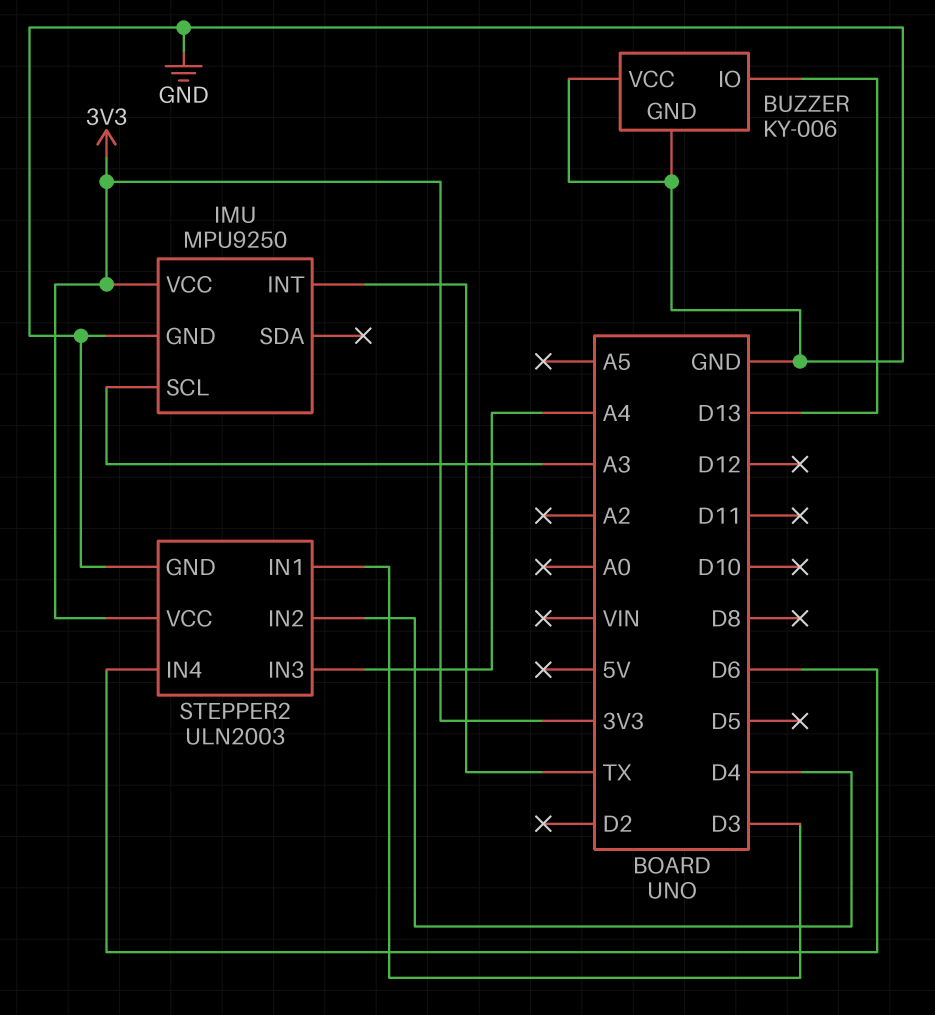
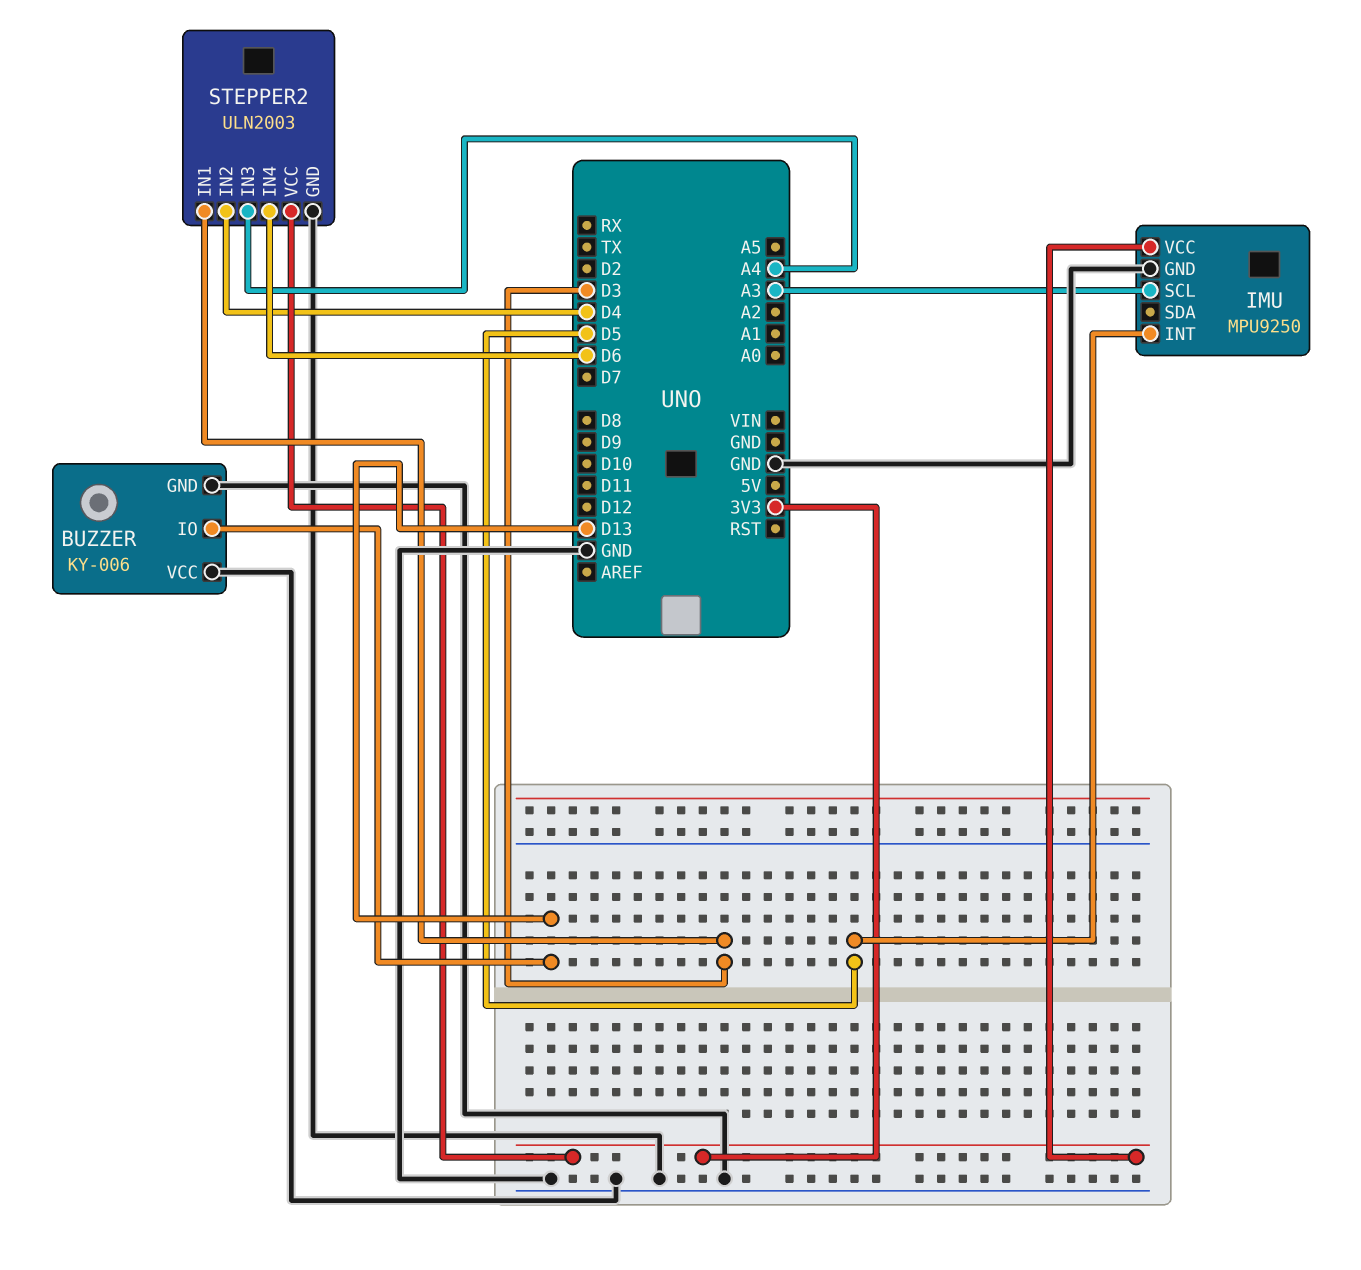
IMU pin INT: TX -> D5

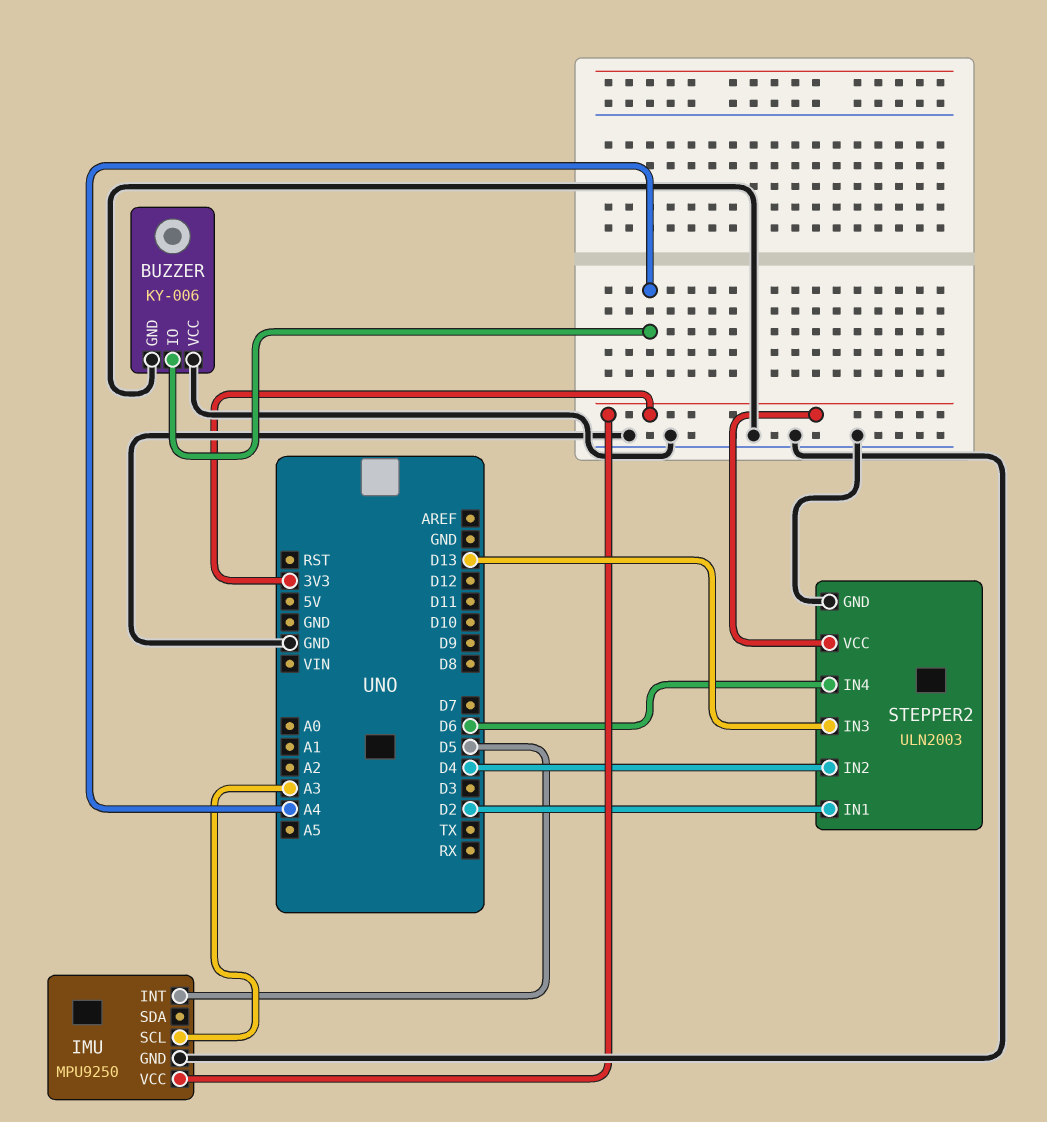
BUZZER pin IO: D13 -> A4
STEPPER2 pin IN1: D3 -> D2
STEPPER2 pin IN3: A4 -> D13

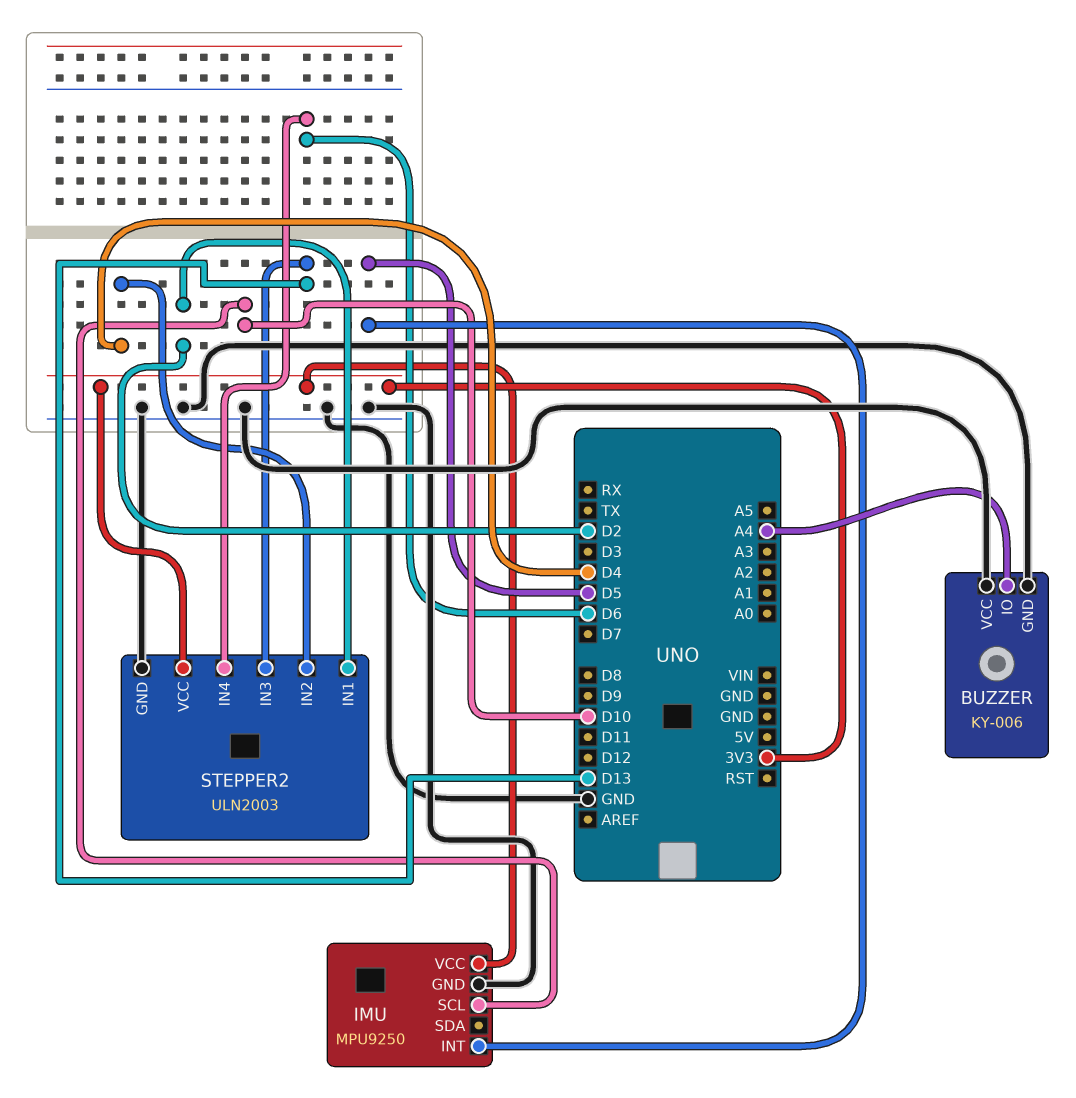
IMU pin SCL: A3 -> D10

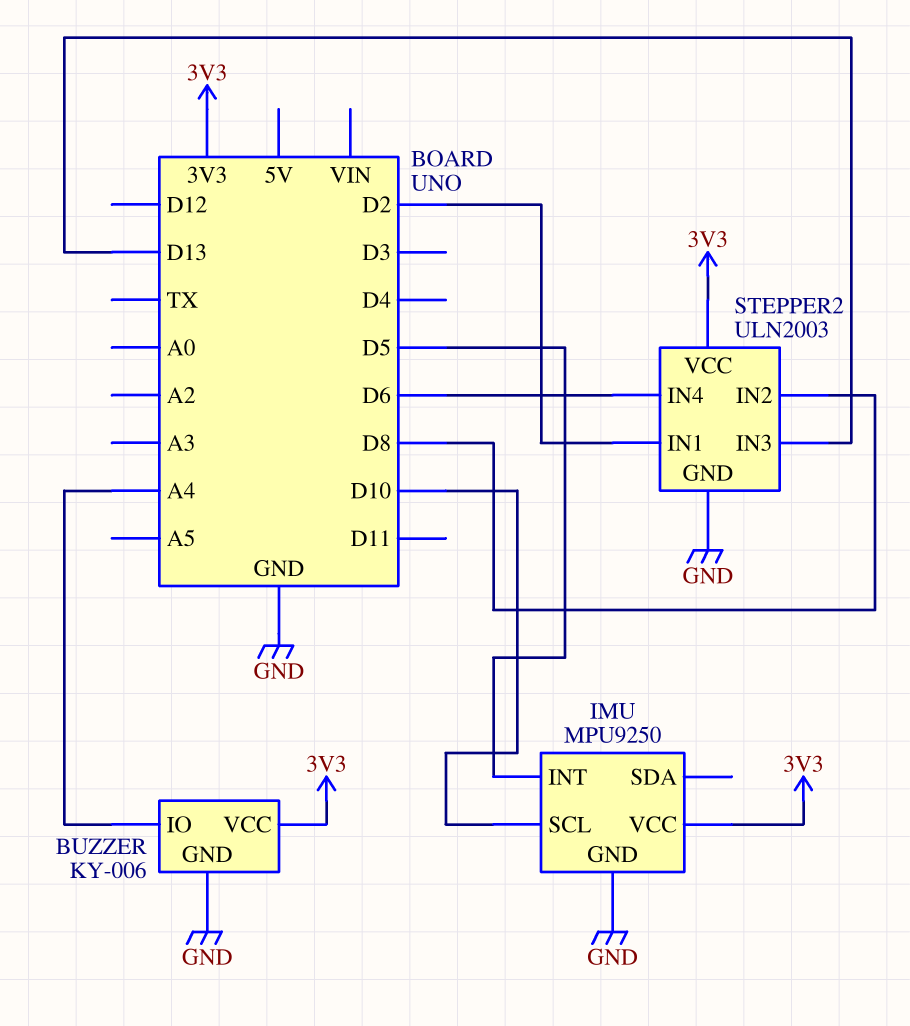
BUZZER pin VCC: GND -> 3V3
STEPPER2 pin IN2: D4 -> D8

